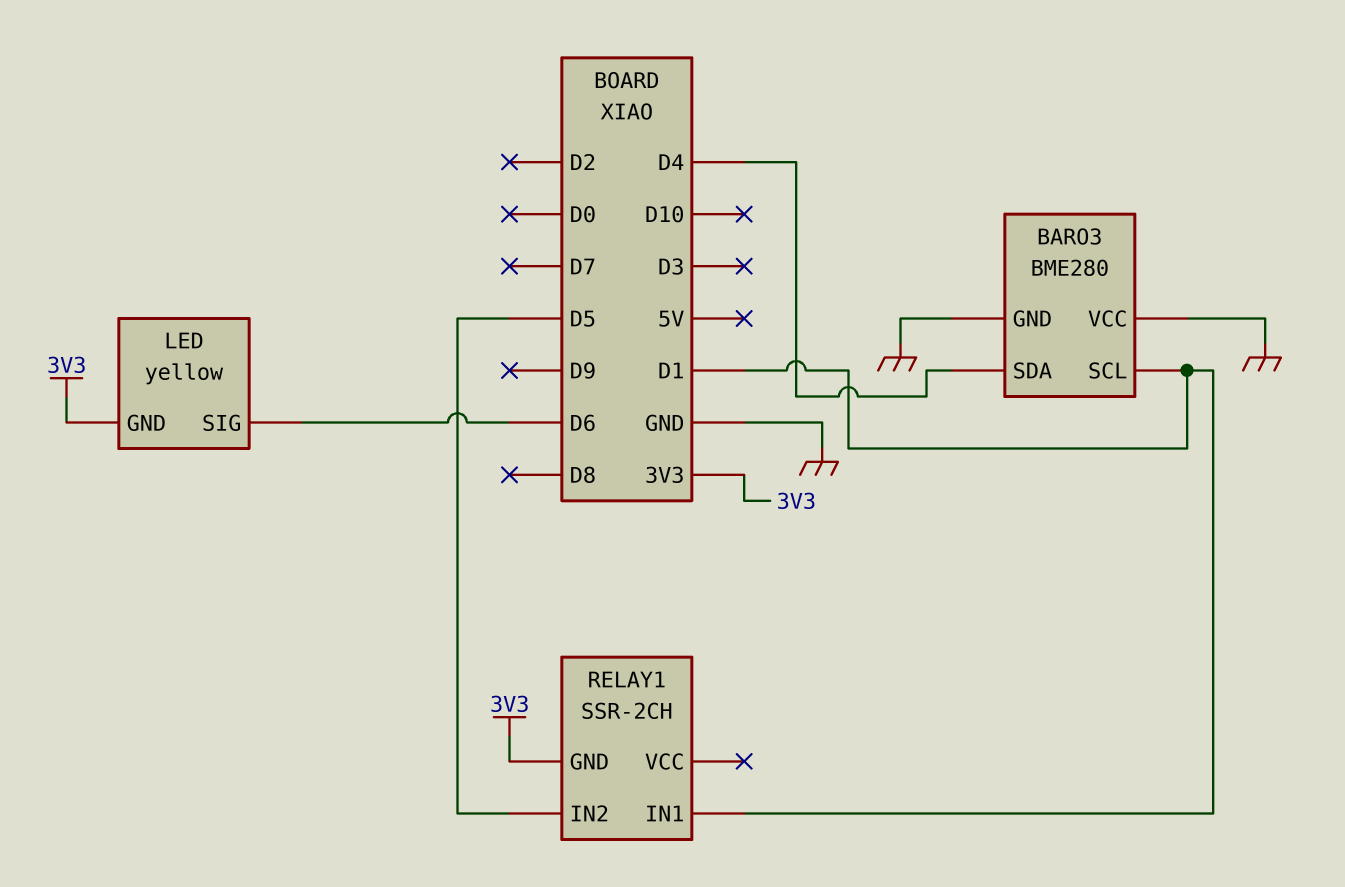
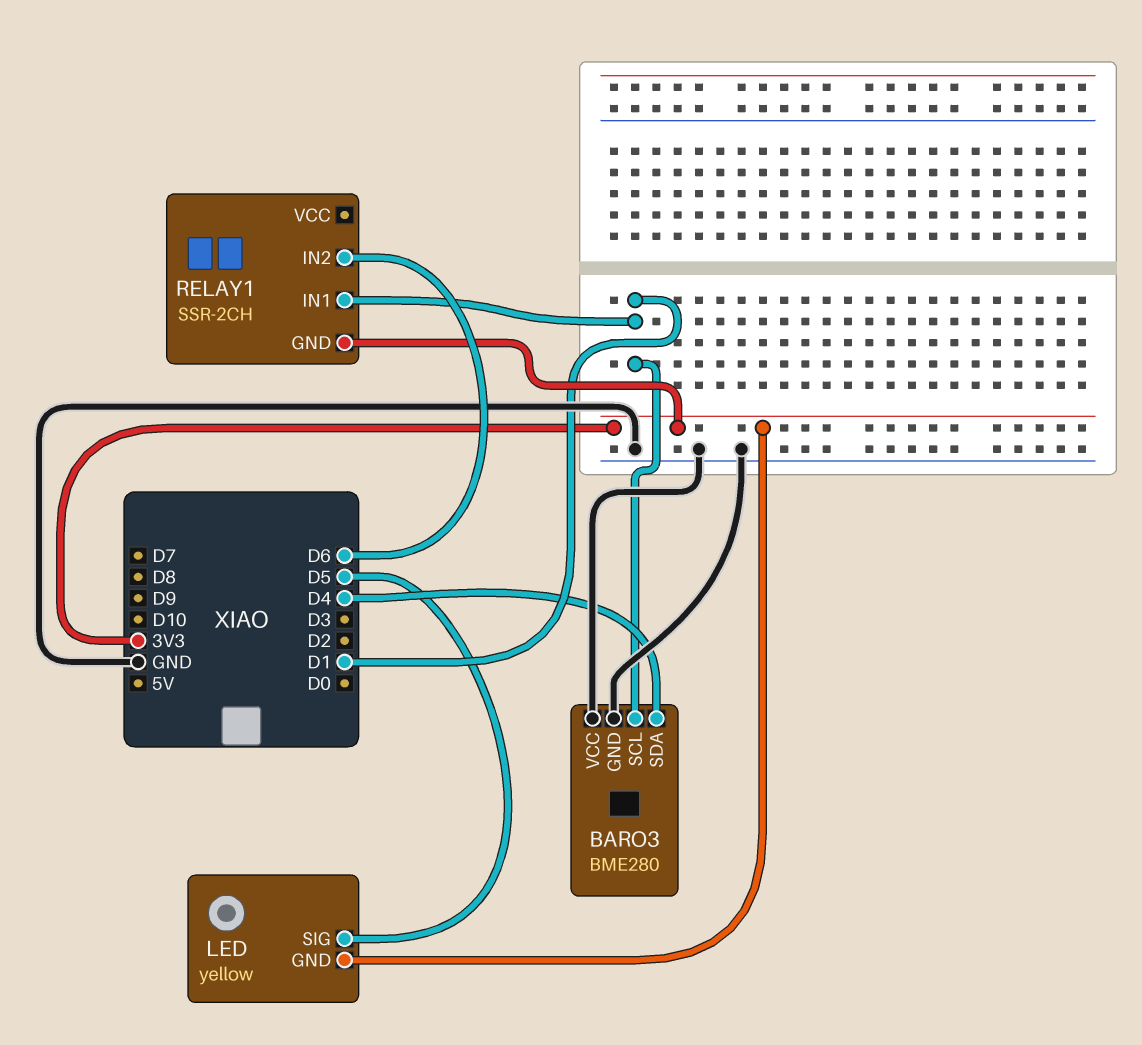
LED pin SIG: D6 -> D5
RELAY1 pin IN2: D5 -> D6

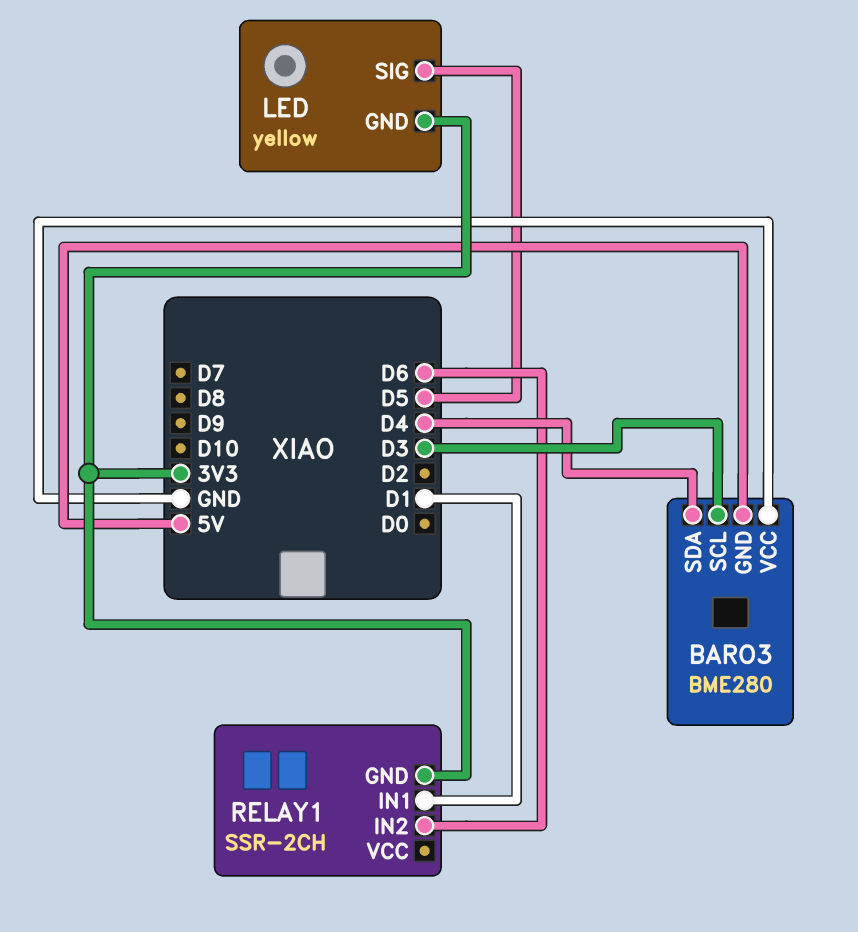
BARO3 pin GND: GND -> 5V
BARO3 pin SCL: D1 -> D3

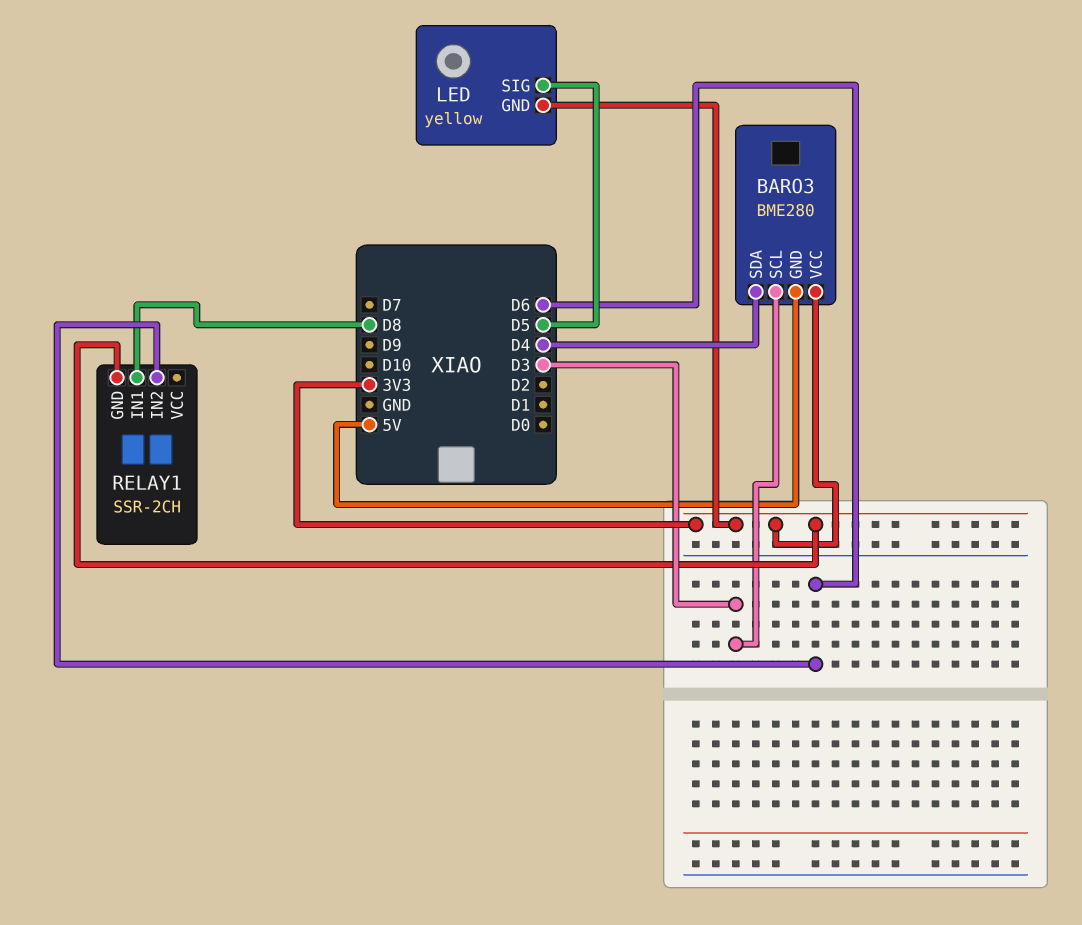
BARO3 pin VCC: GND -> 3V3
RELAY1 pin IN1: D1 -> D8

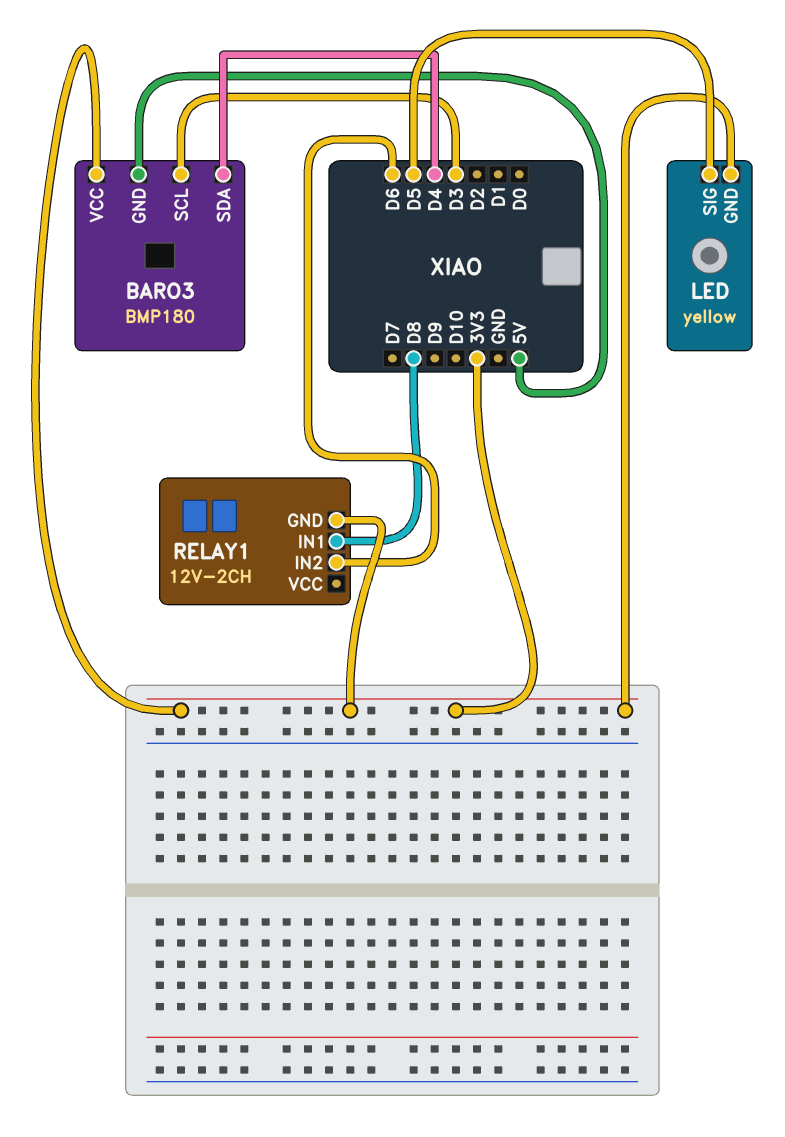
BARO3: BME280 -> BMP180
RELAY1: SSR-2CH -> 12V-2CH

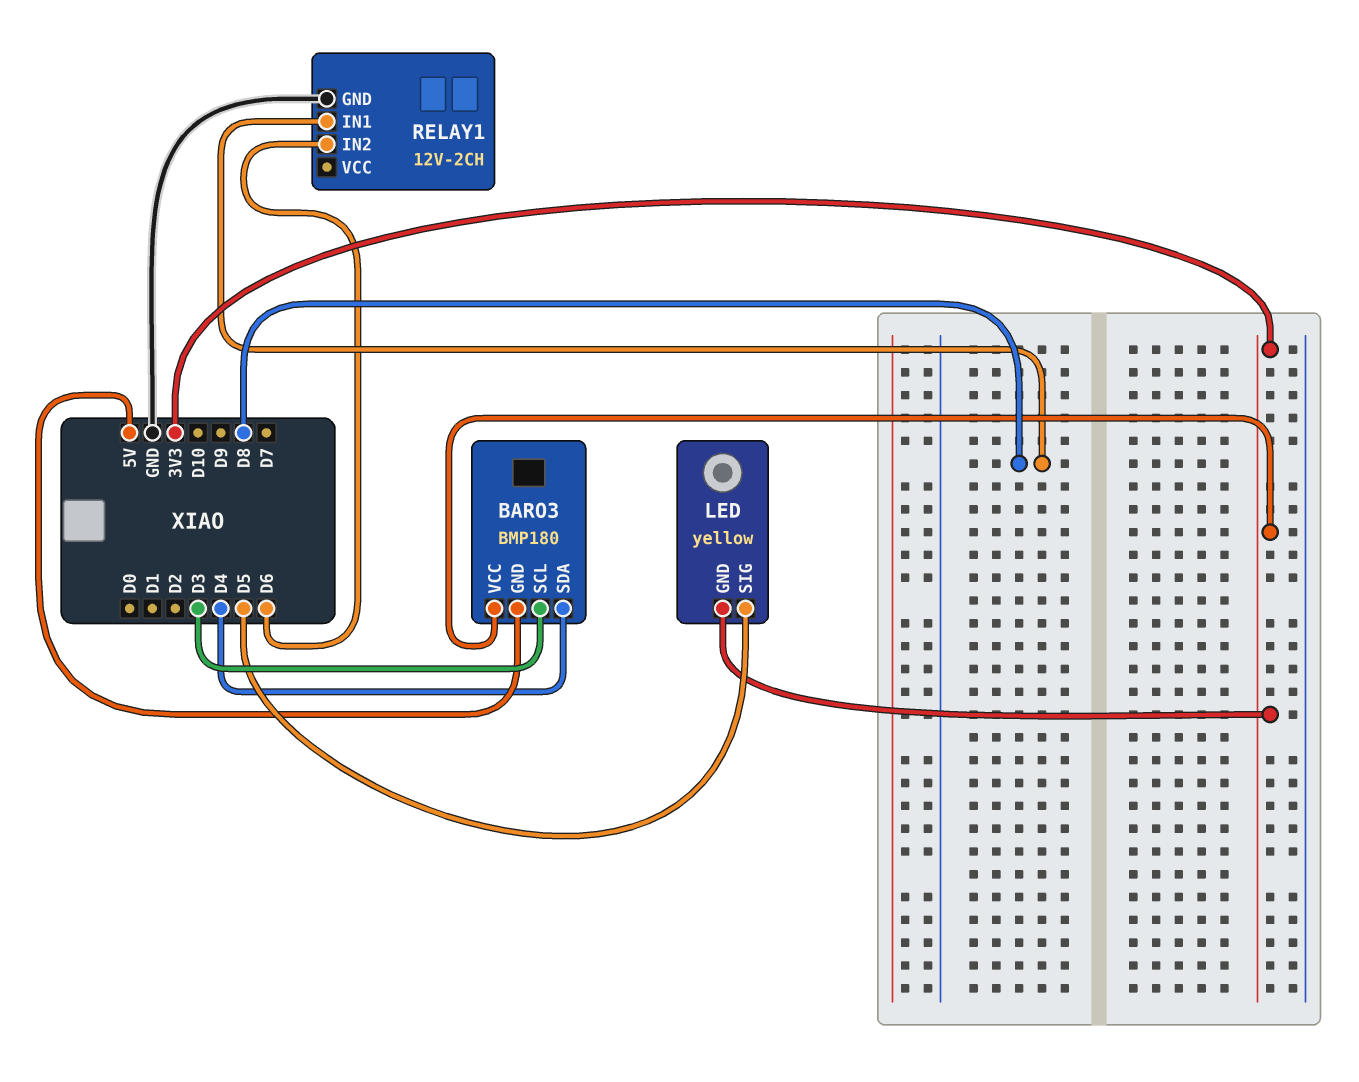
RELAY1 pin GND: 3V3 -> GND

